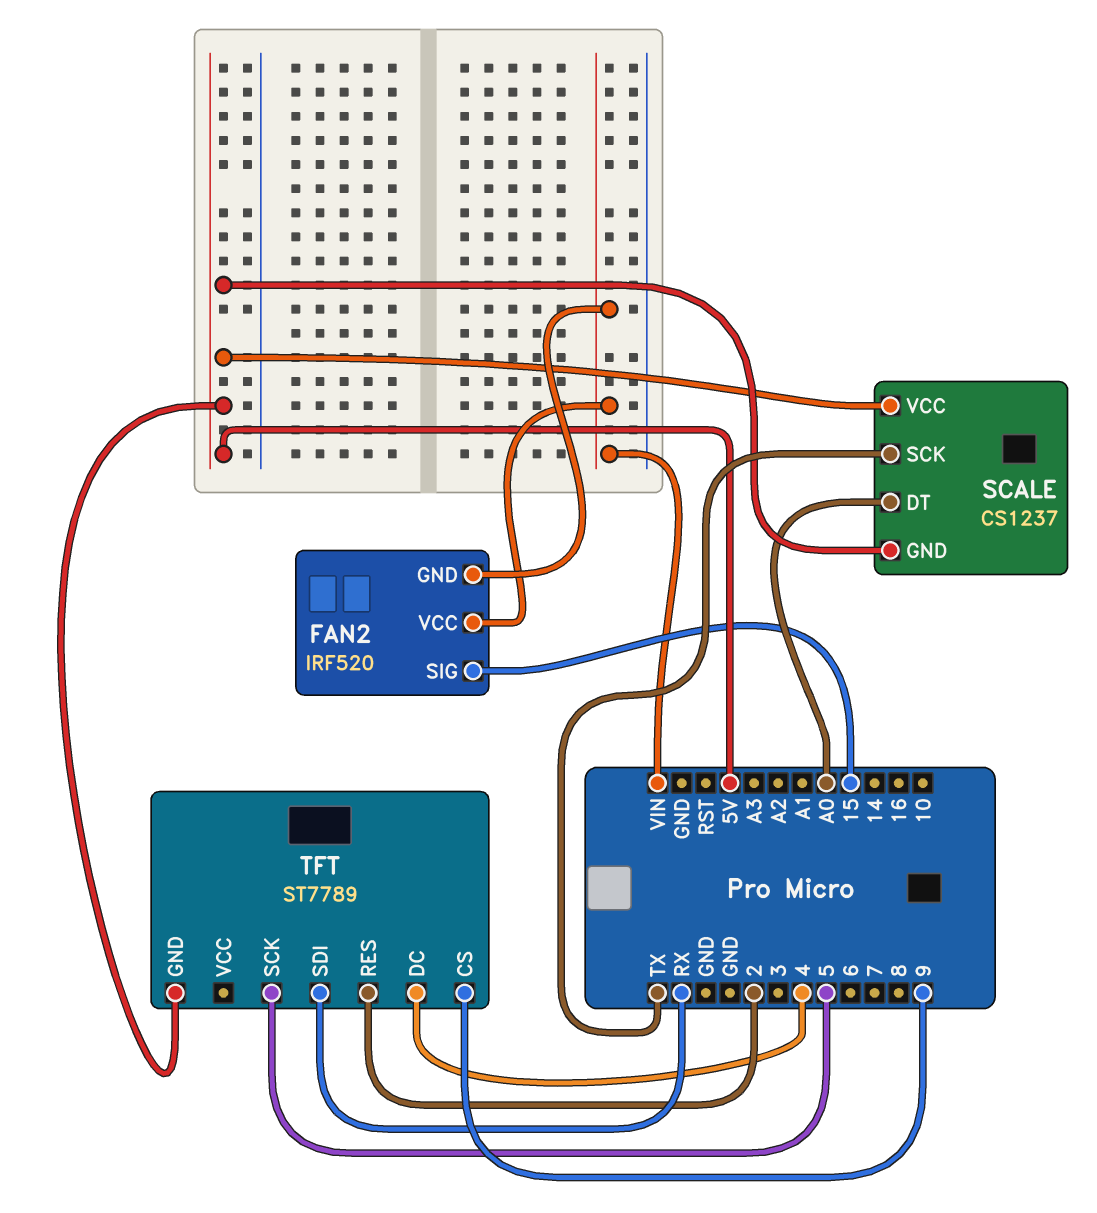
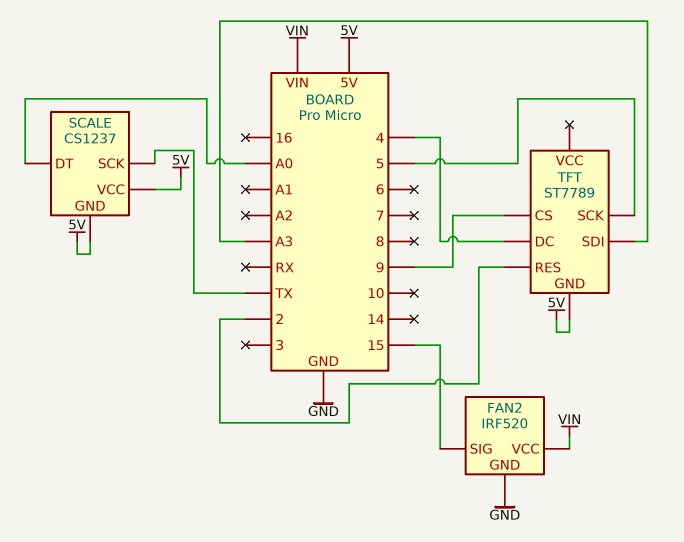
FAN2 pin GND: VIN -> GND
TFT pin SDI: RX -> A3

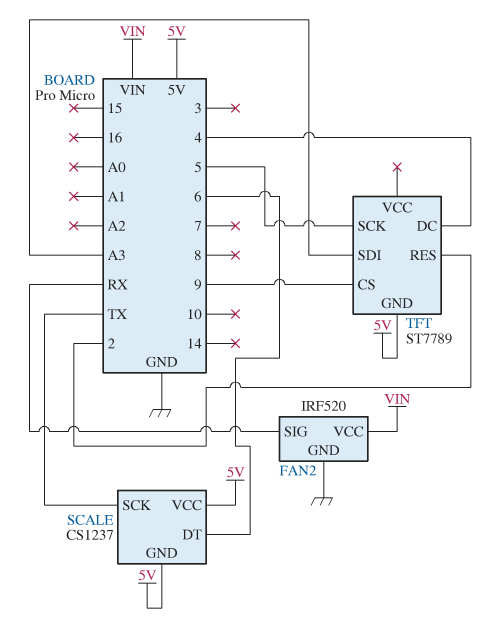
FAN2 pin SIG: 15 -> RX
SCALE pin DT: A0 -> 6

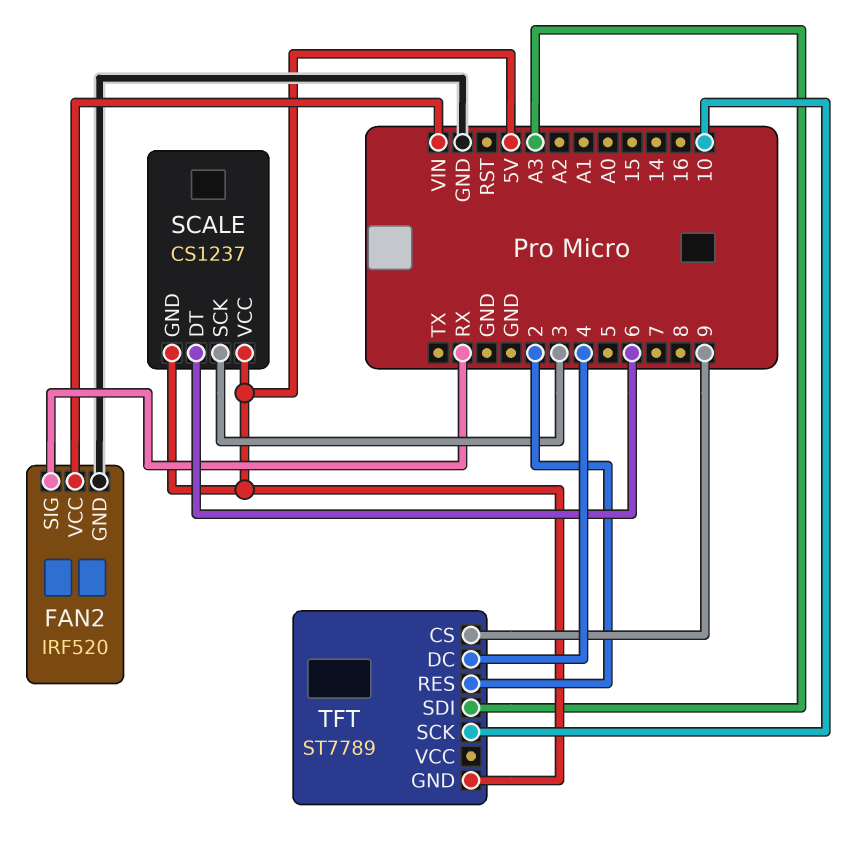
SCALE pin SCK: TX -> 3
TFT pin SCK: 5 -> 10

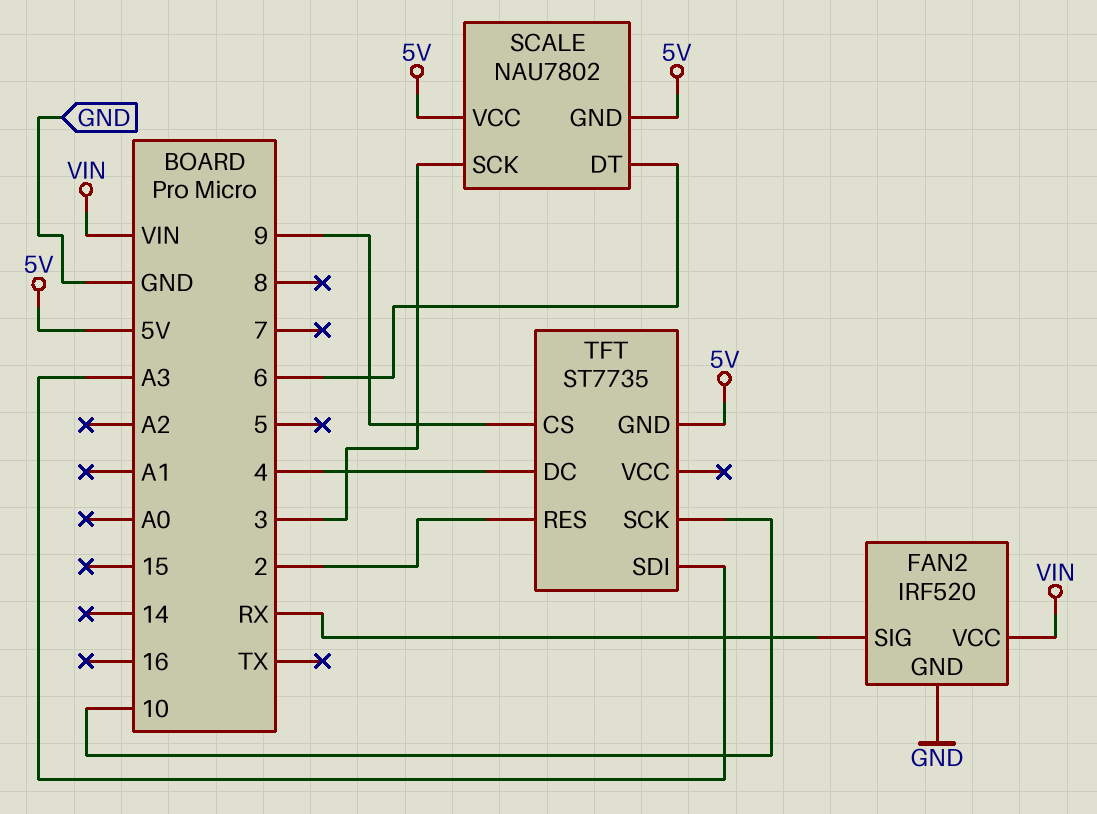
SCALE: CS1237 -> NAU7802
TFT: ST7789 -> ST7735

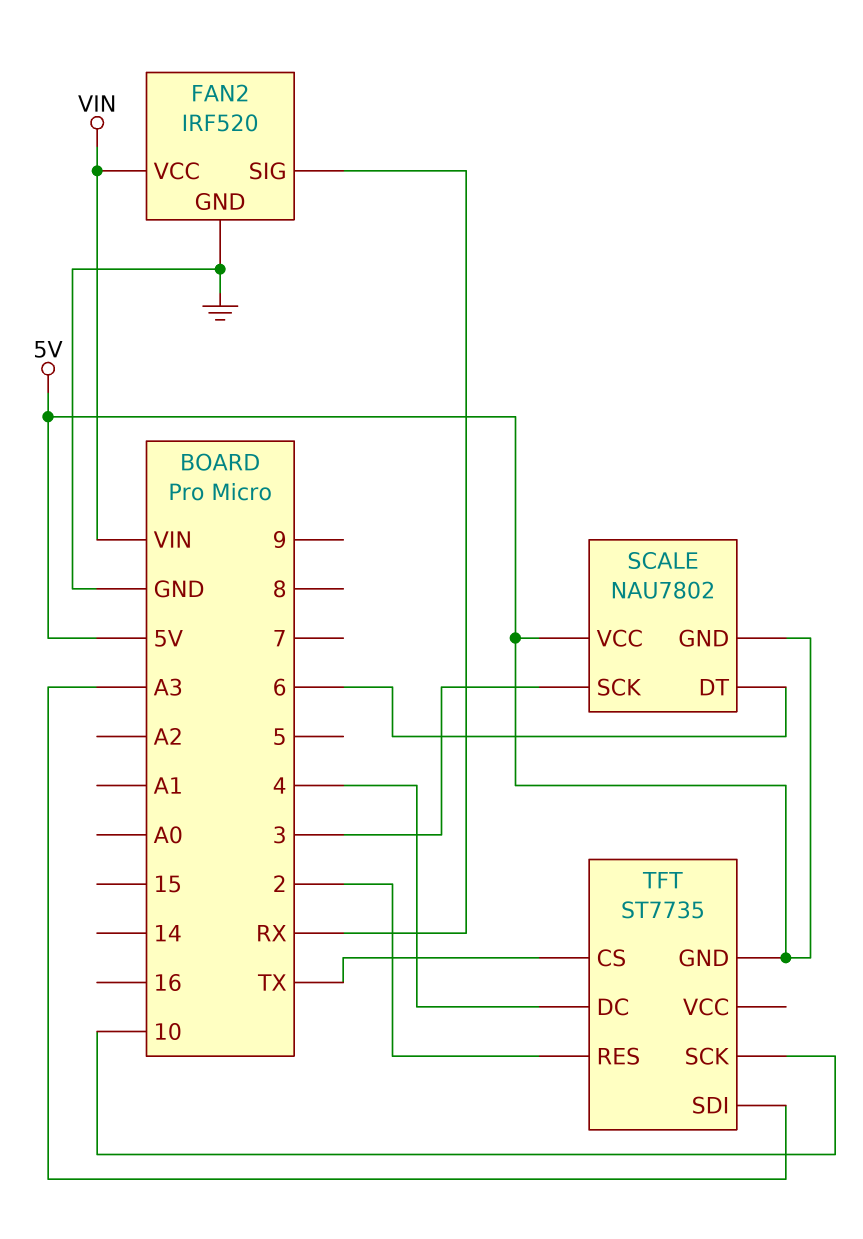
TFT pin CS: 9 -> TX

